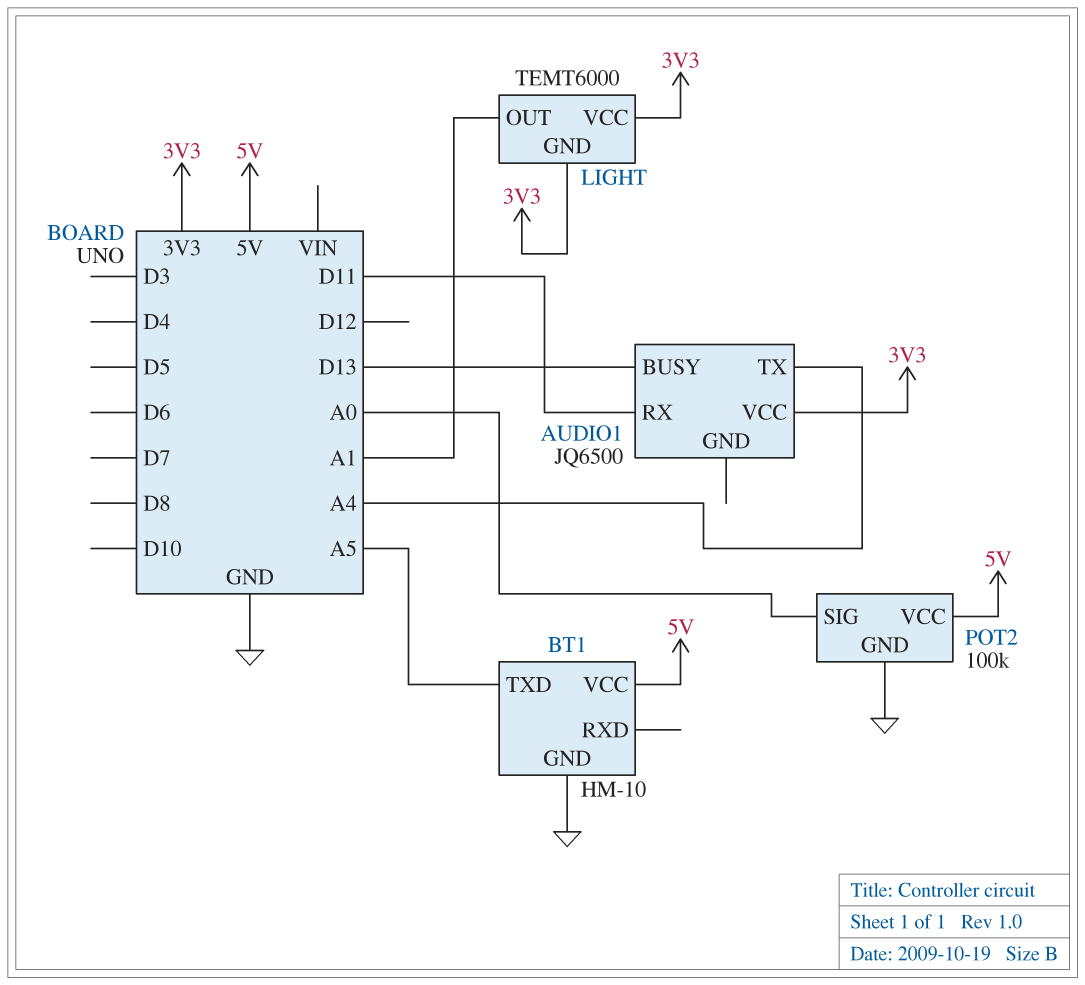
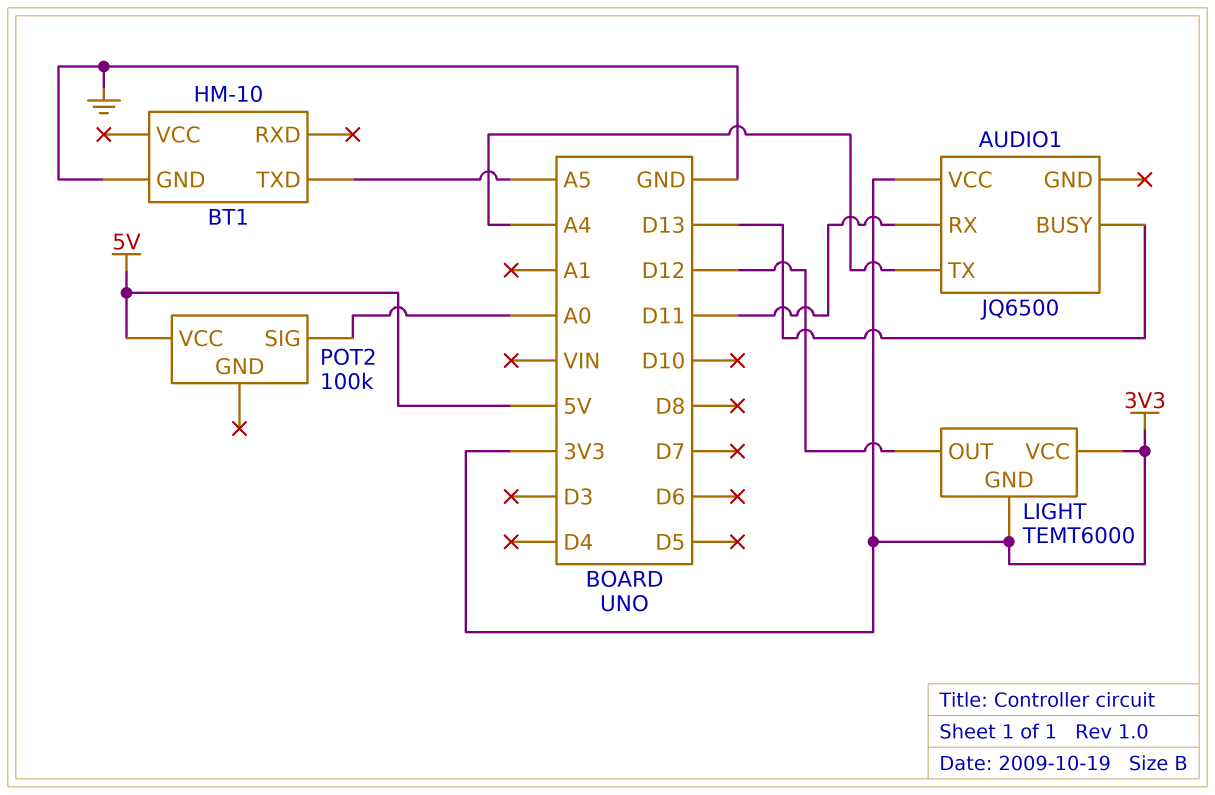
BT1 pin VCC: 5V -> none
LIGHT pin OUT: A1 -> D12
POT2 pin GND: GND -> none

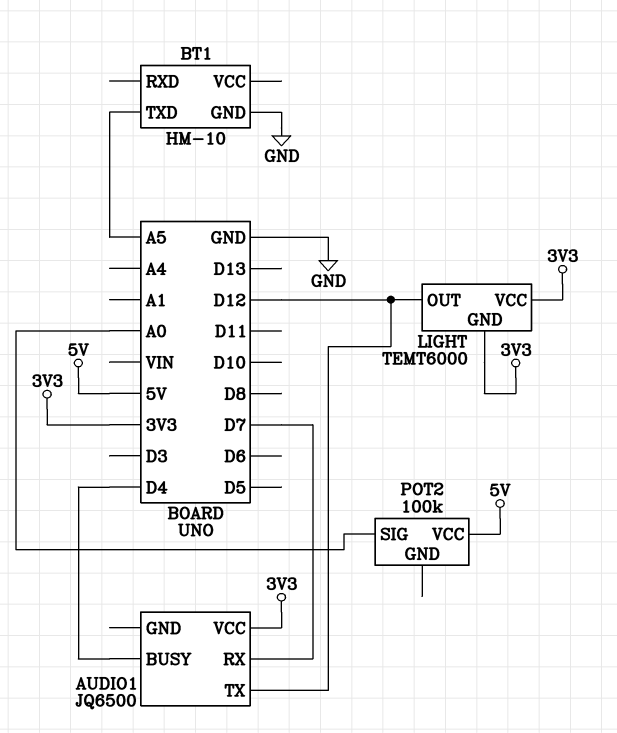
AUDIO1 pin BUSY: D13 -> D4
AUDIO1 pin RX: D11 -> D7
AUDIO1 pin TX: A4 -> D12

